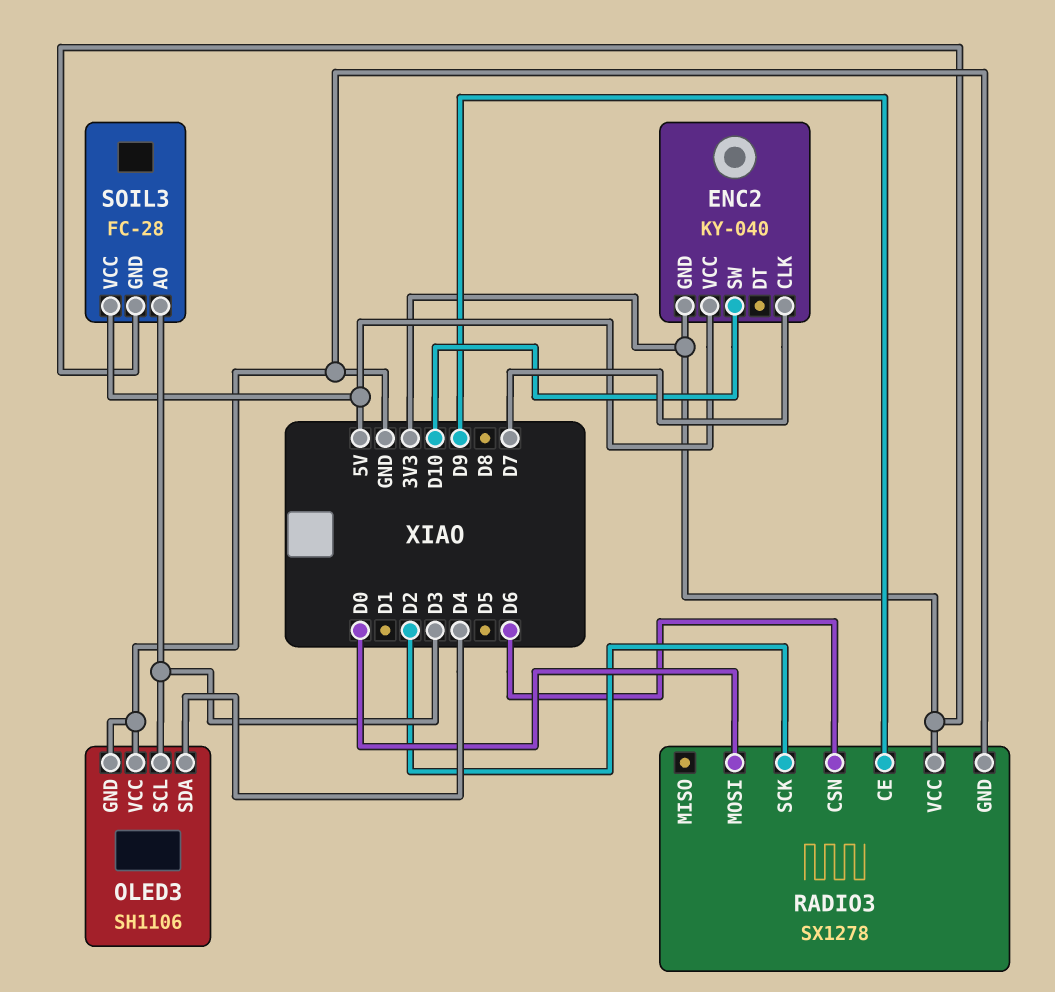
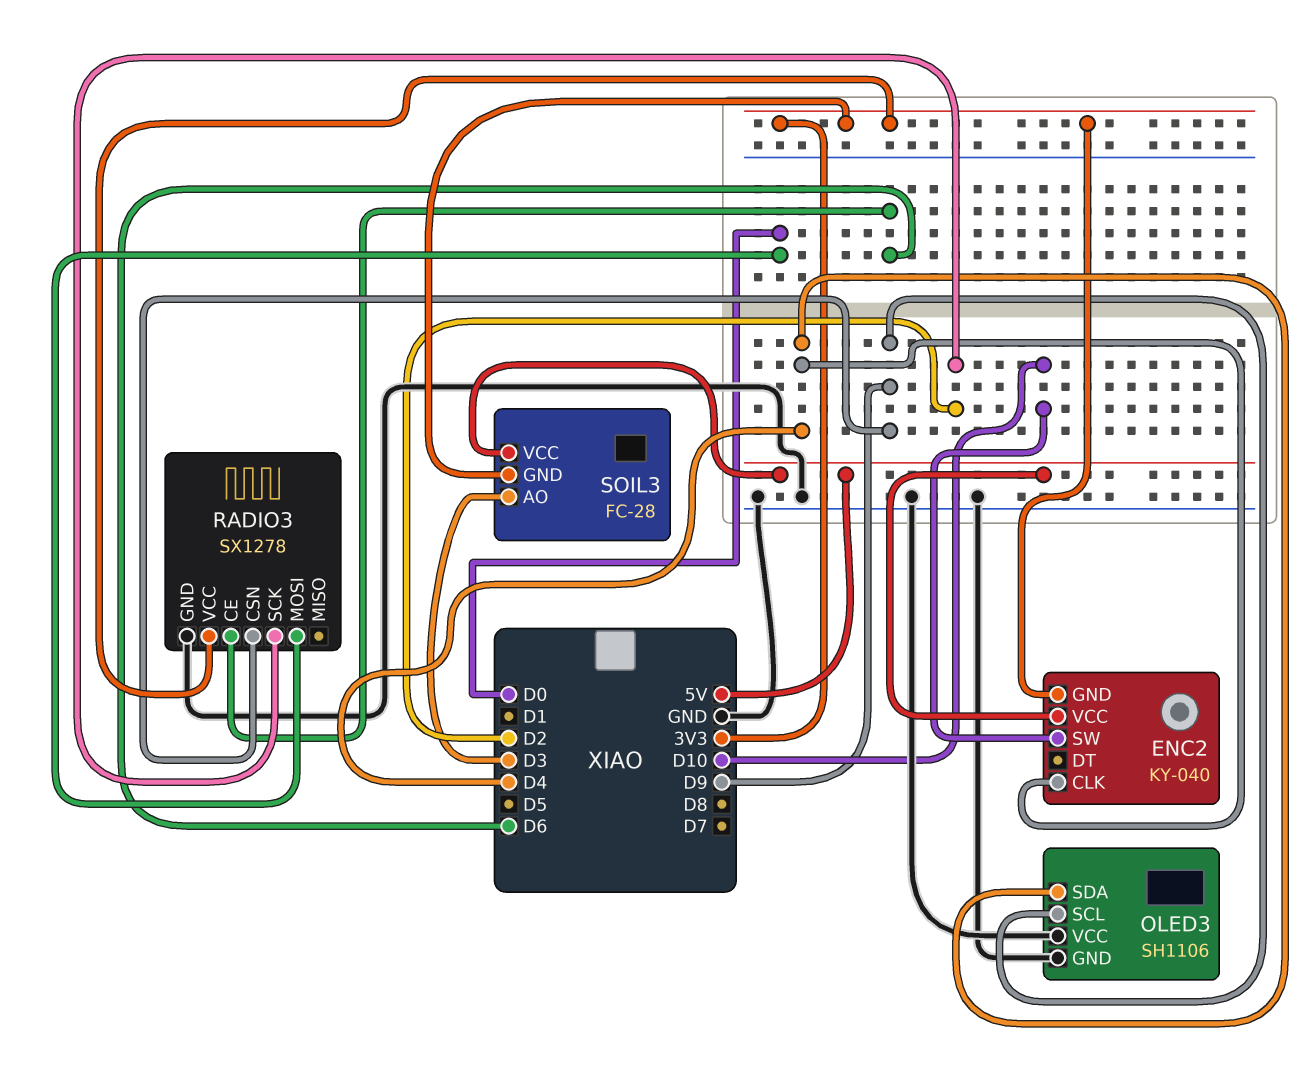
ENC2 pin CLK: D7 -> D4
OLED3 pin SCL: D3 -> D9
RADIO3 pin CE: D9 -> D6
RADIO3 pin CSN: D6 -> D9

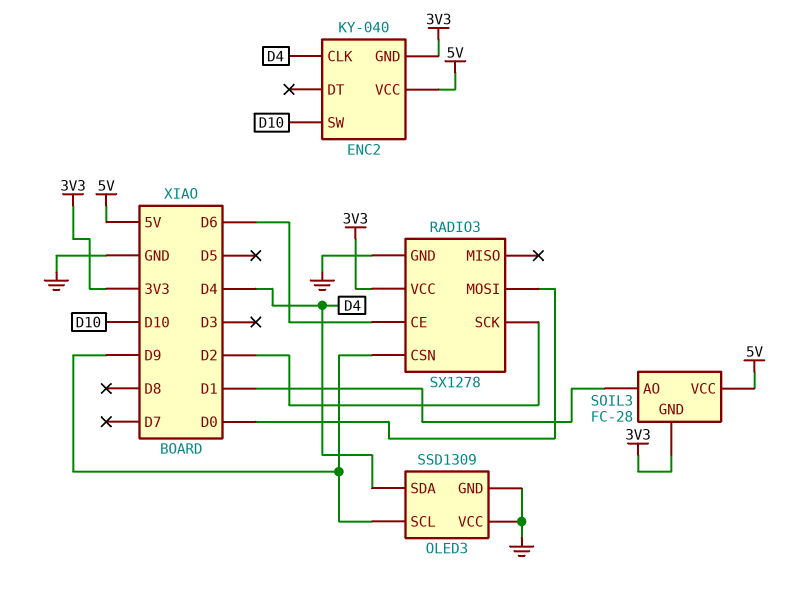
OLED3: SH1106 -> SSD1309
SOIL3 pin AO: D3 -> D1

